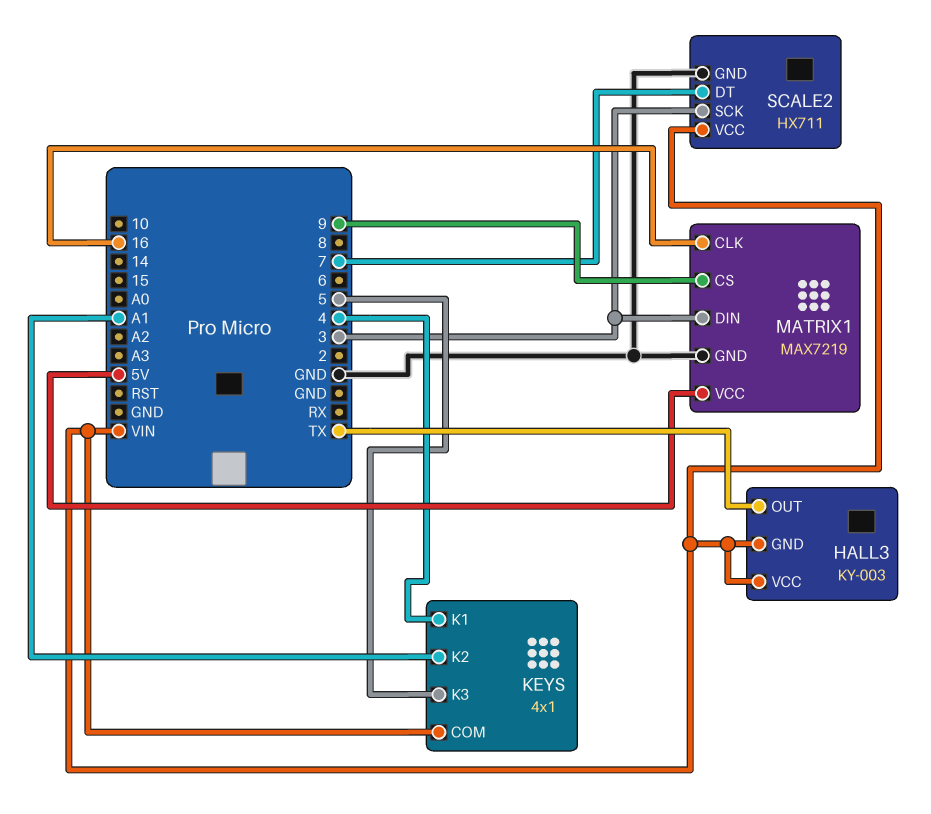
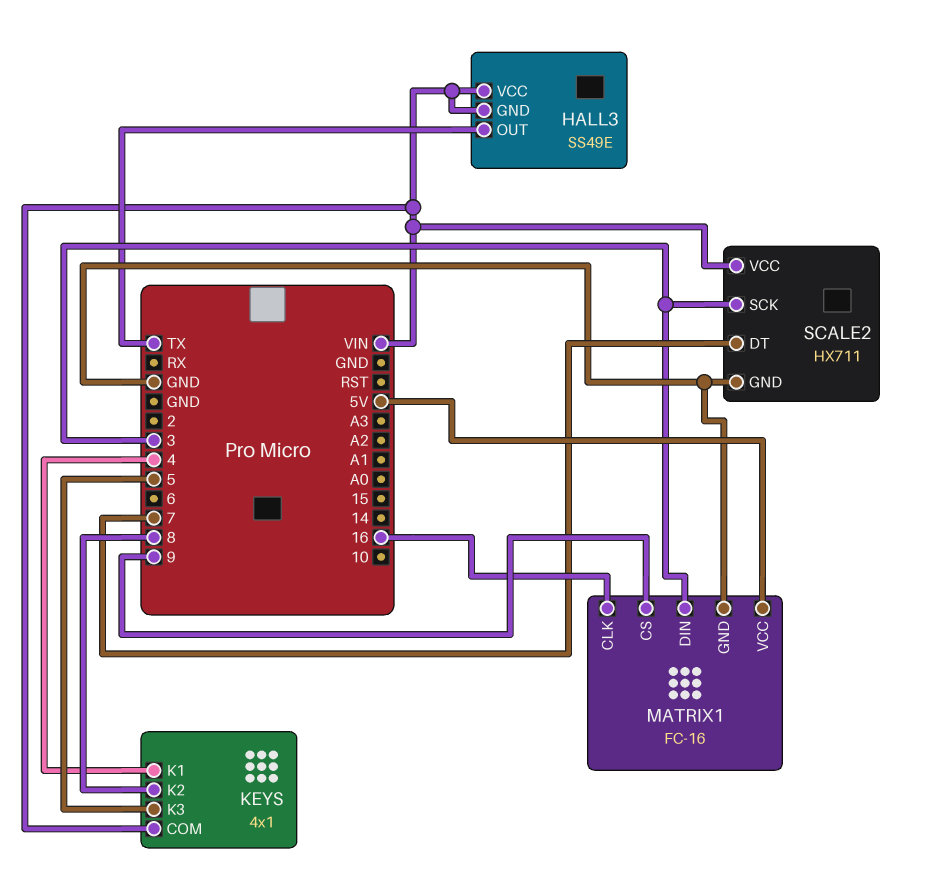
HALL3: KY-003 -> SS49E
KEYS pin K2: A1 -> 8
MATRIX1: MAX7219 -> FC-16

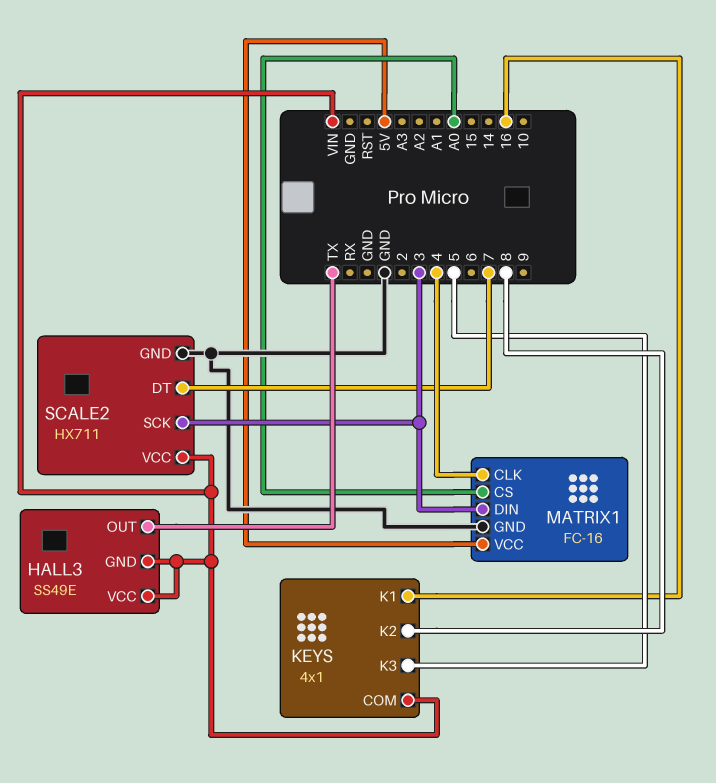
KEYS pin K1: 4 -> 16
MATRIX1 pin CLK: 16 -> 4
MATRIX1 pin CS: 9 -> A0

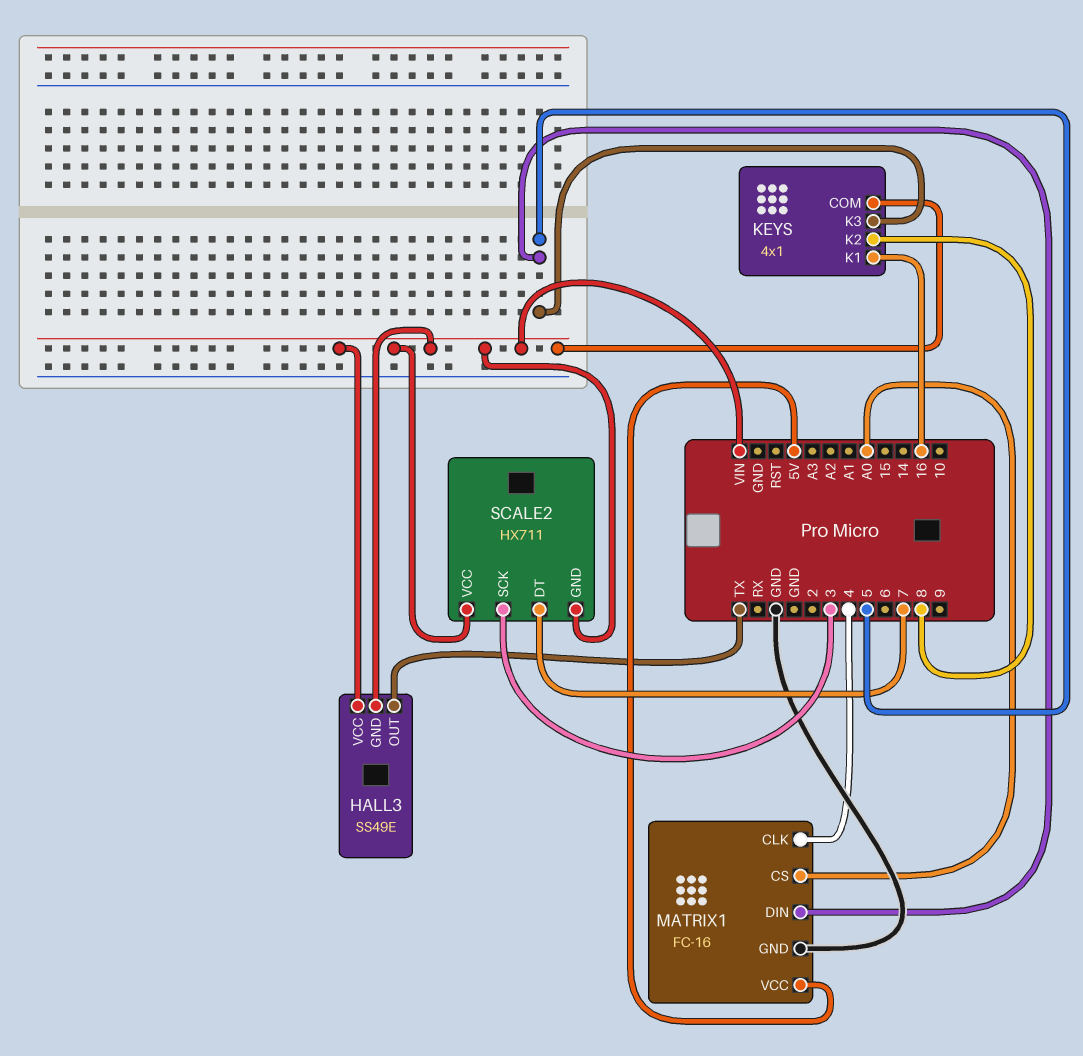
MATRIX1 pin DIN: 3 -> 5
SCALE2 pin GND: GND -> VIN

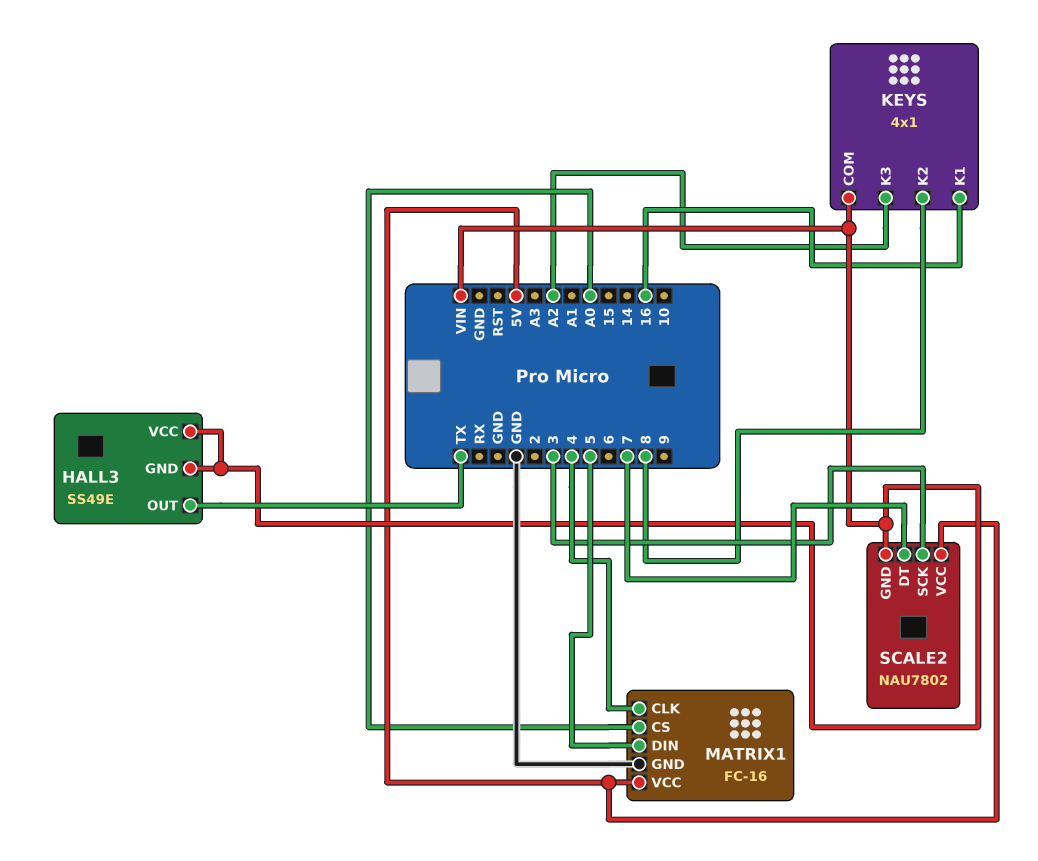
KEYS pin K3: 5 -> A2
SCALE2: HX711 -> NAU7802
SCALE2 pin VCC: VIN -> 5V

